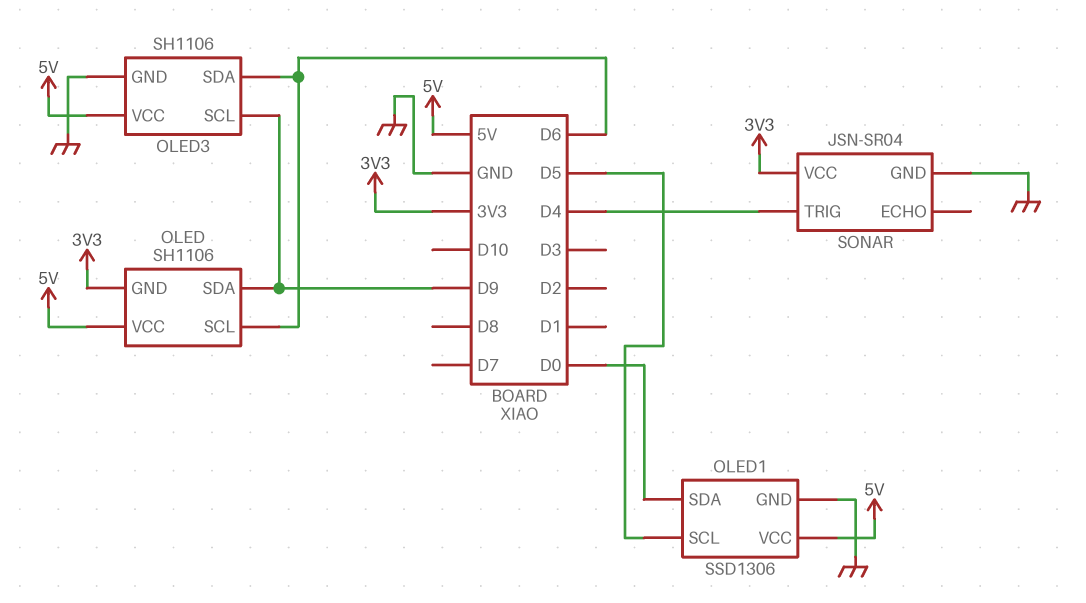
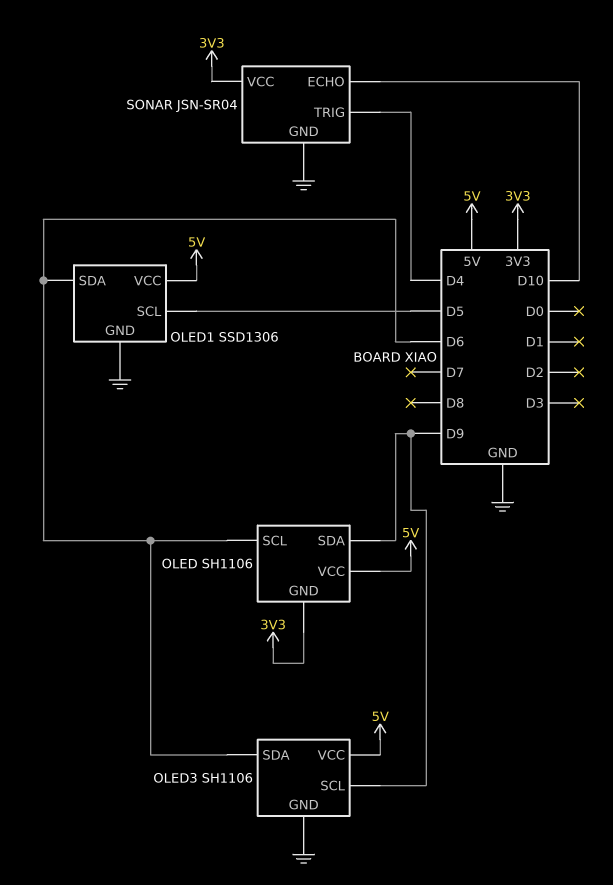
OLED1 pin SDA: D0 -> D6
SONAR pin ECHO: none -> D10

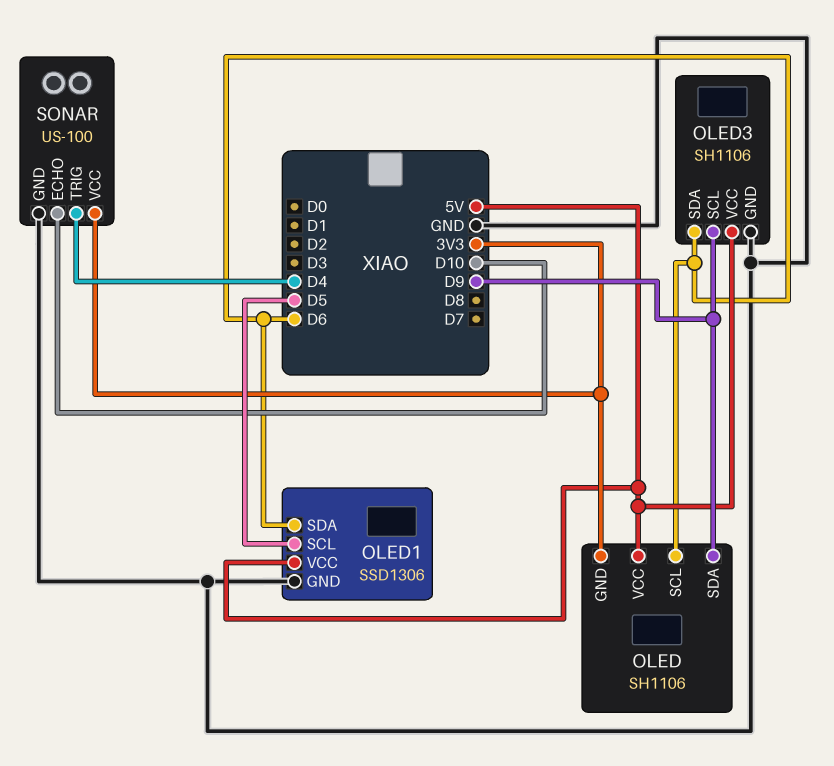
SONAR: JSN-SR04 -> US-100

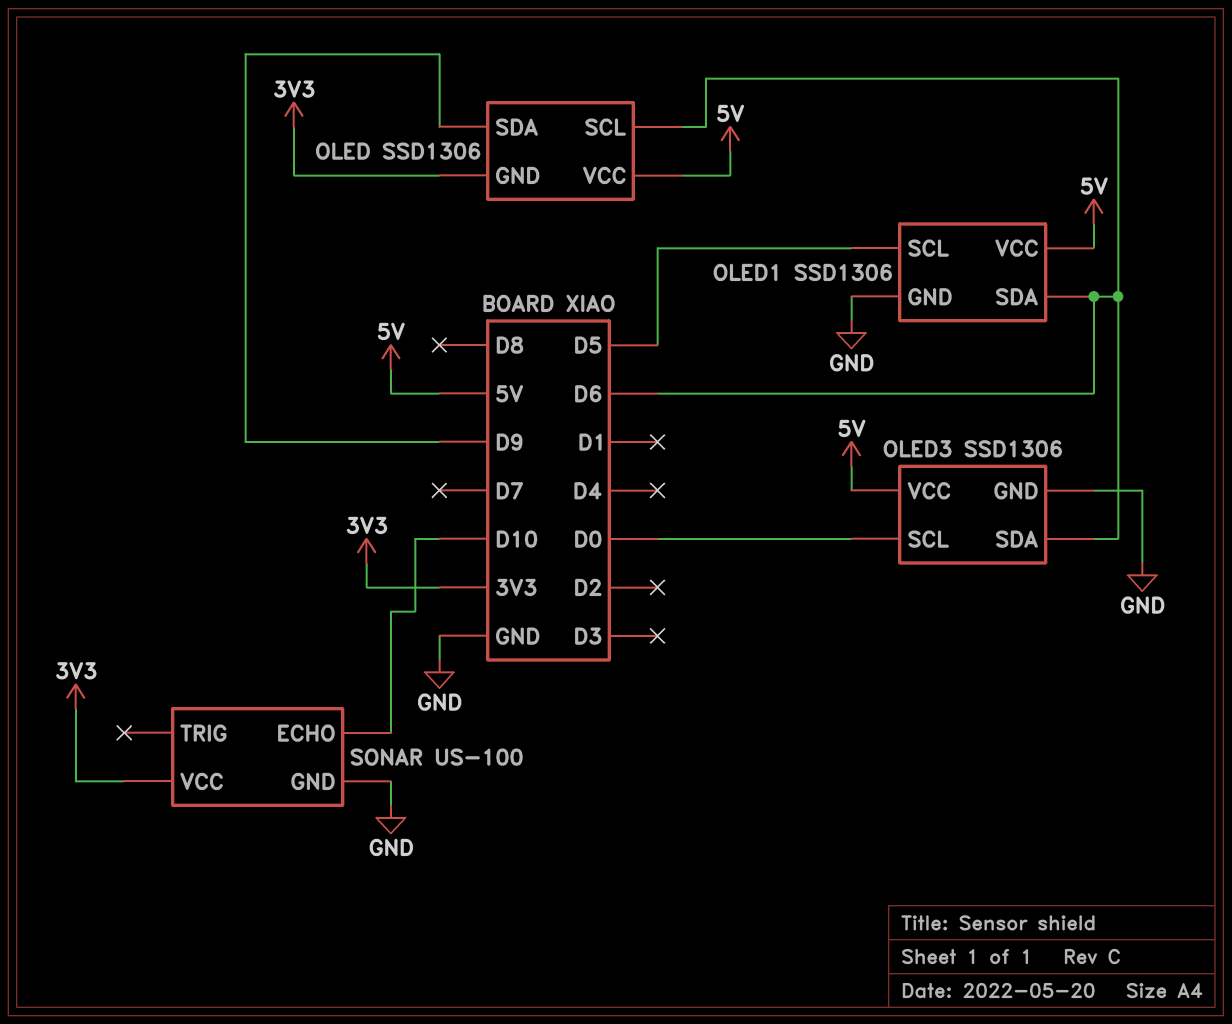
OLED: SH1106 -> SSD1306
OLED3: SH1106 -> SSD1306
OLED3 pin SCL: D9 -> D0
SONAR pin TRIG: D4 -> none

